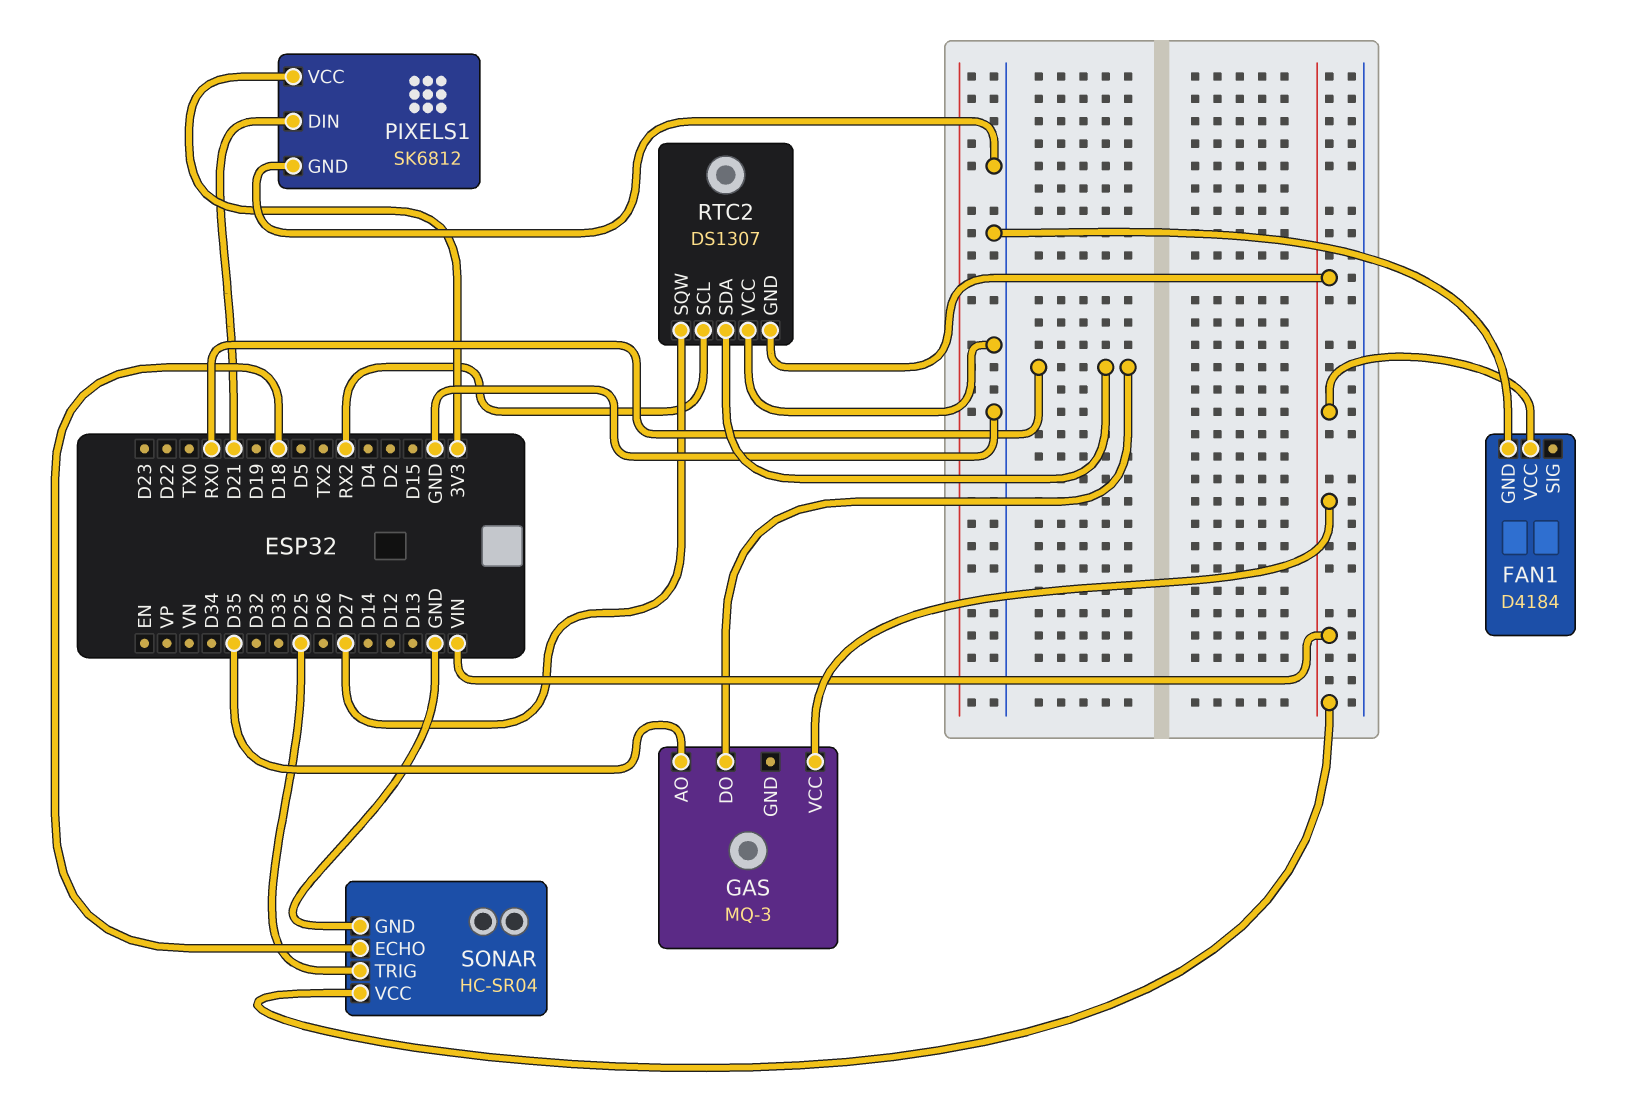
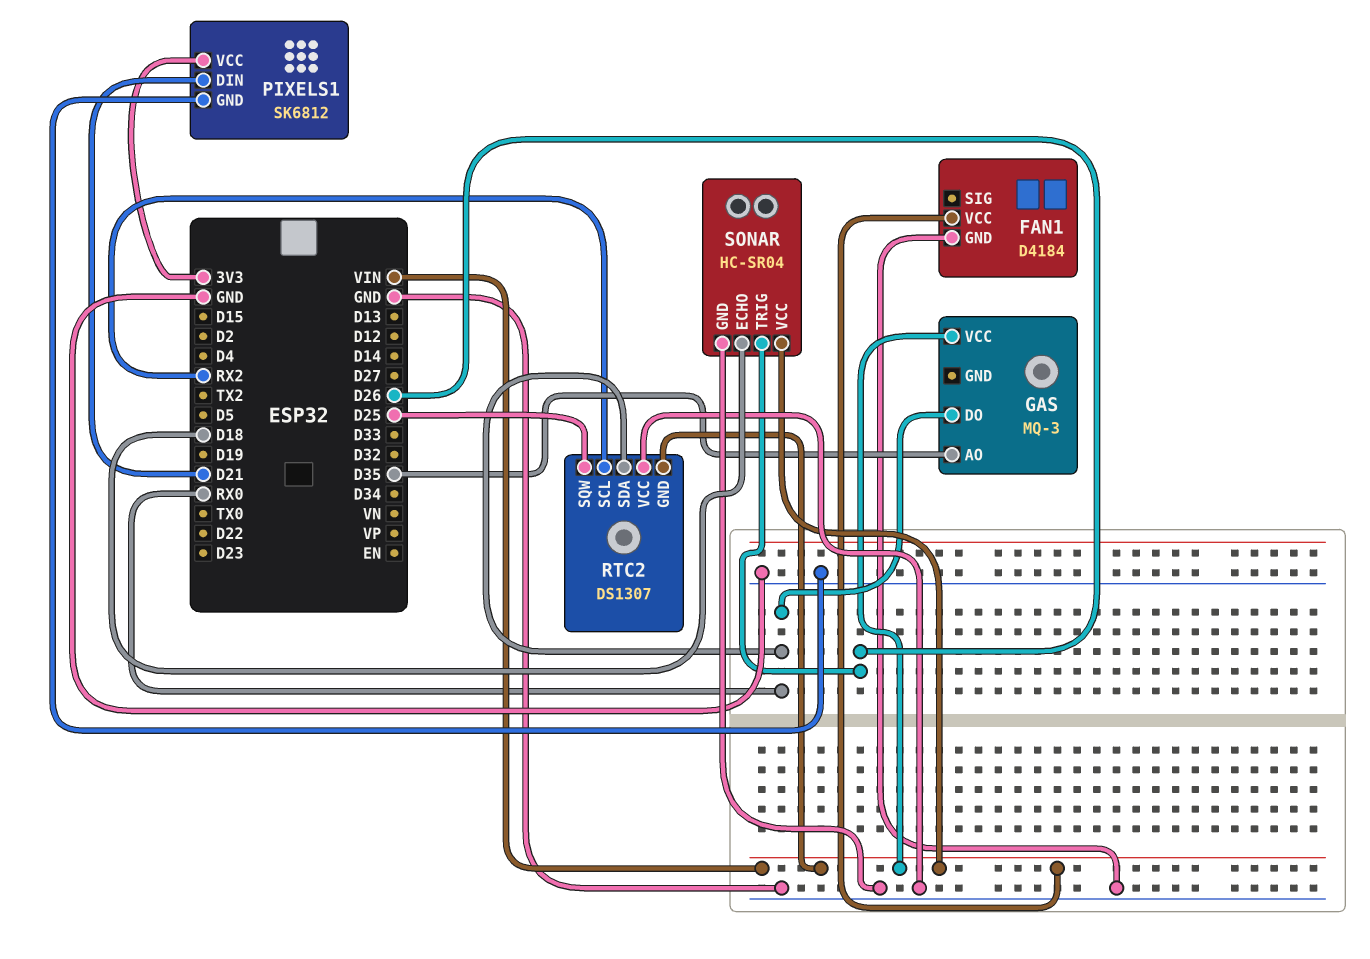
RTC2 pin SQW: D27 -> D25
SONAR pin TRIG: D25 -> D26

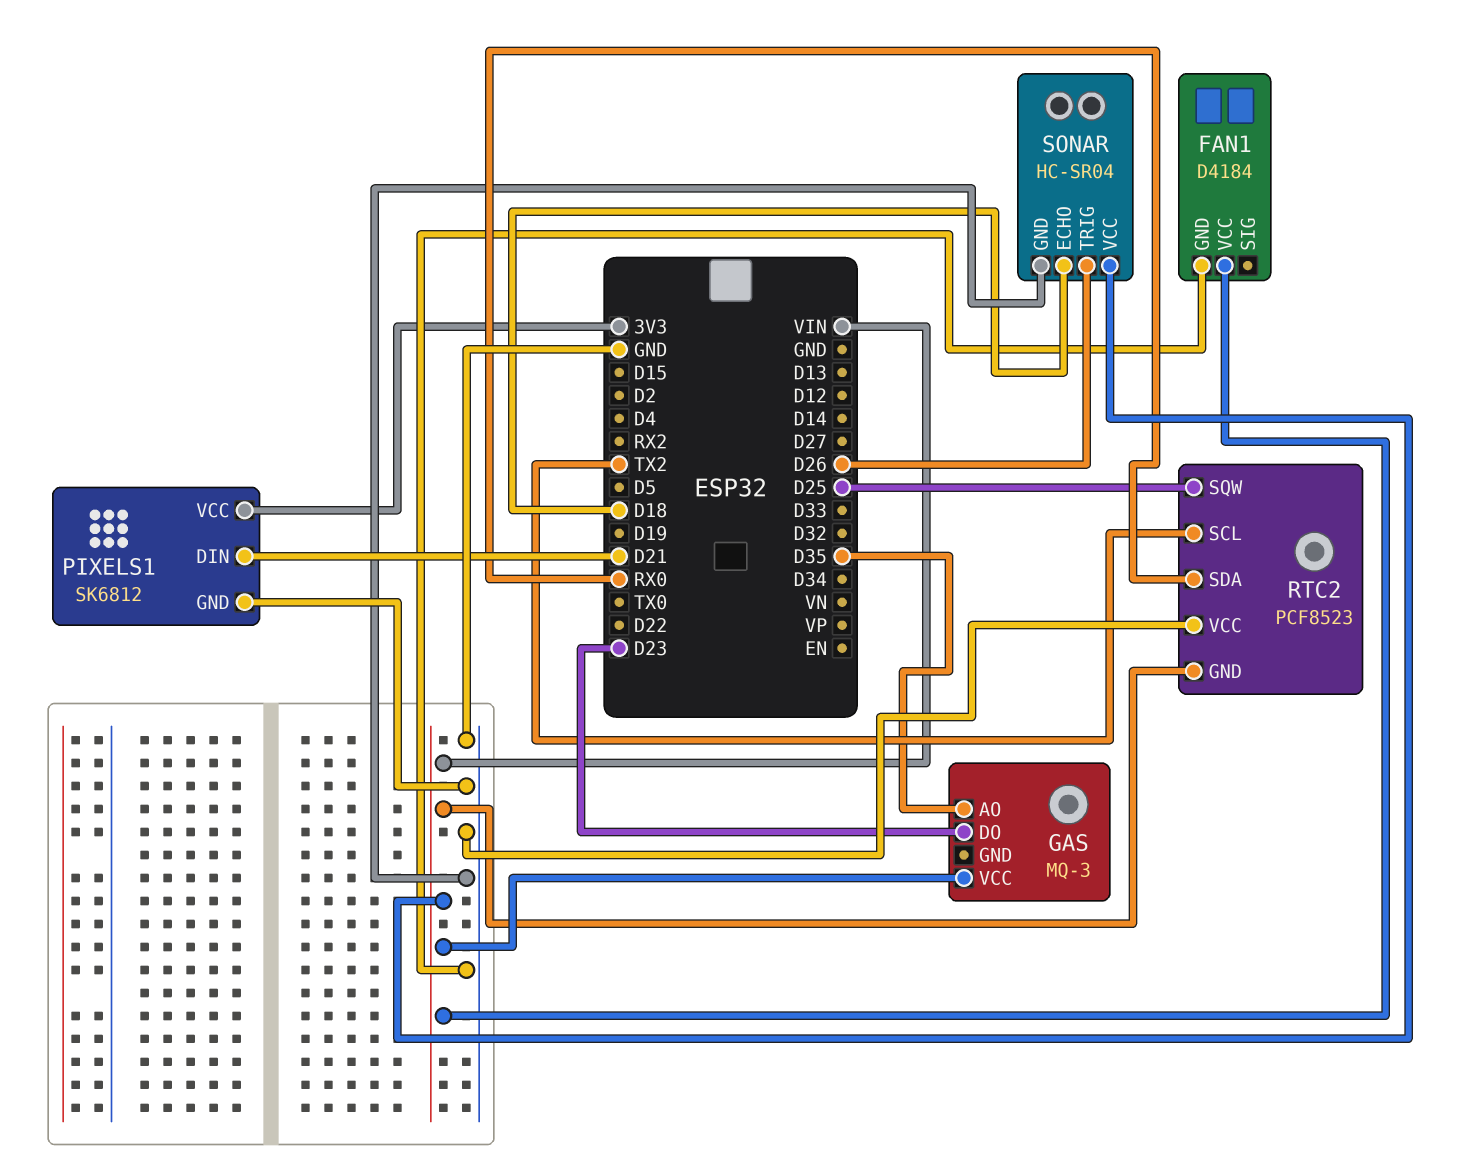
GAS pin DO: RX0 -> D23
RTC2: DS1307 -> PCF8523
RTC2 pin SCL: RX2 -> TX2

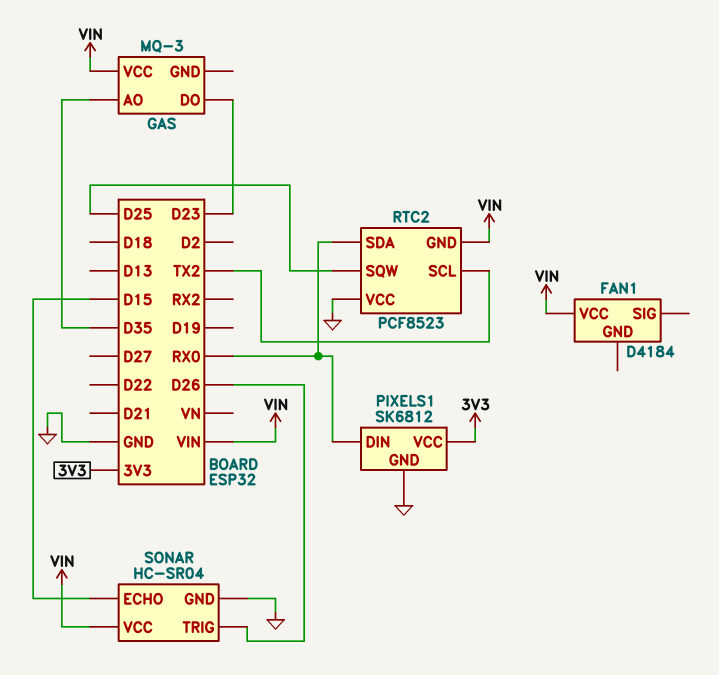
FAN1 pin GND: GND -> none
PIXELS1 pin DIN: D21 -> RX0
SONAR pin ECHO: D18 -> D15

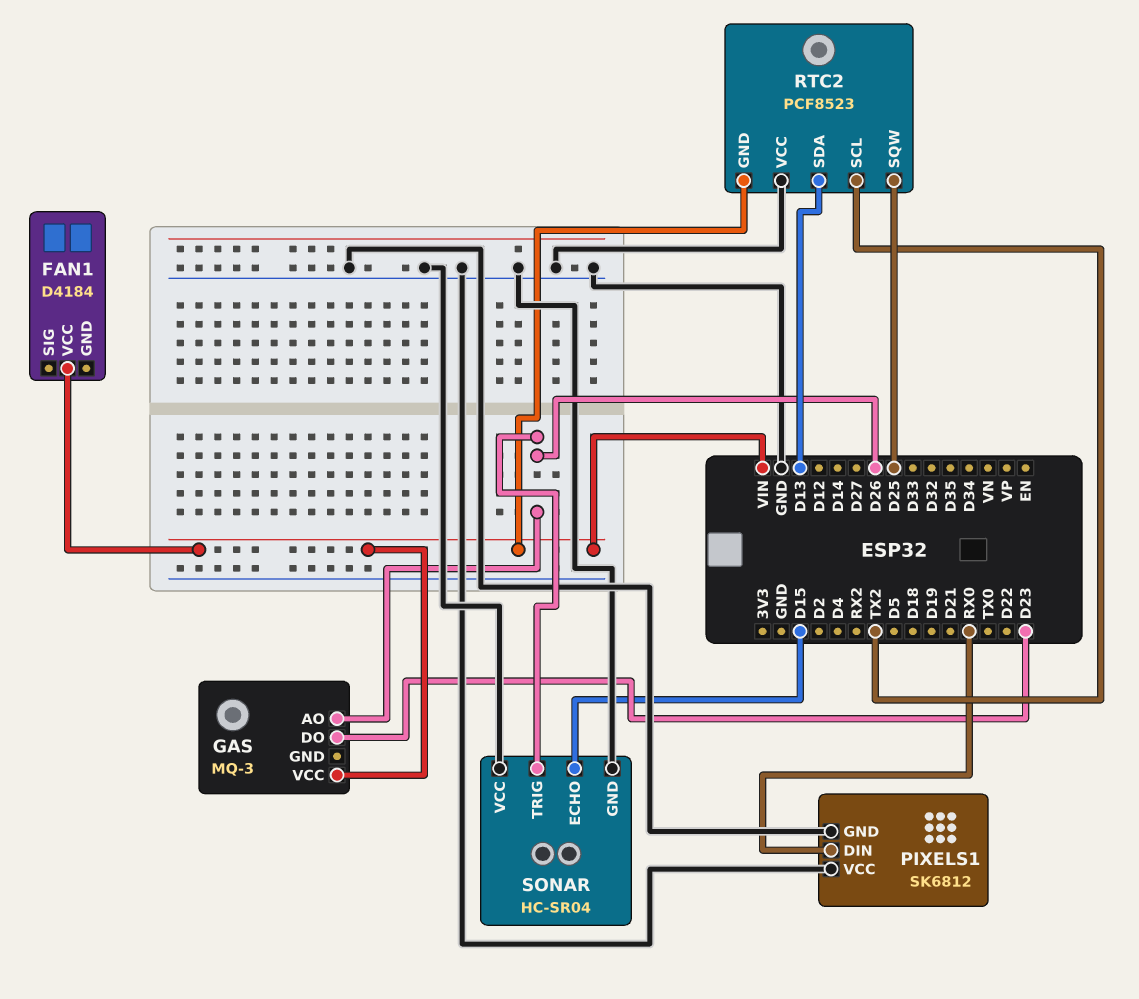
GAS pin AO: D35 -> D26
PIXELS1 pin VCC: 3V3 -> GND
RTC2 pin SDA: RX0 -> D13
SONAR pin VCC: VIN -> GND

